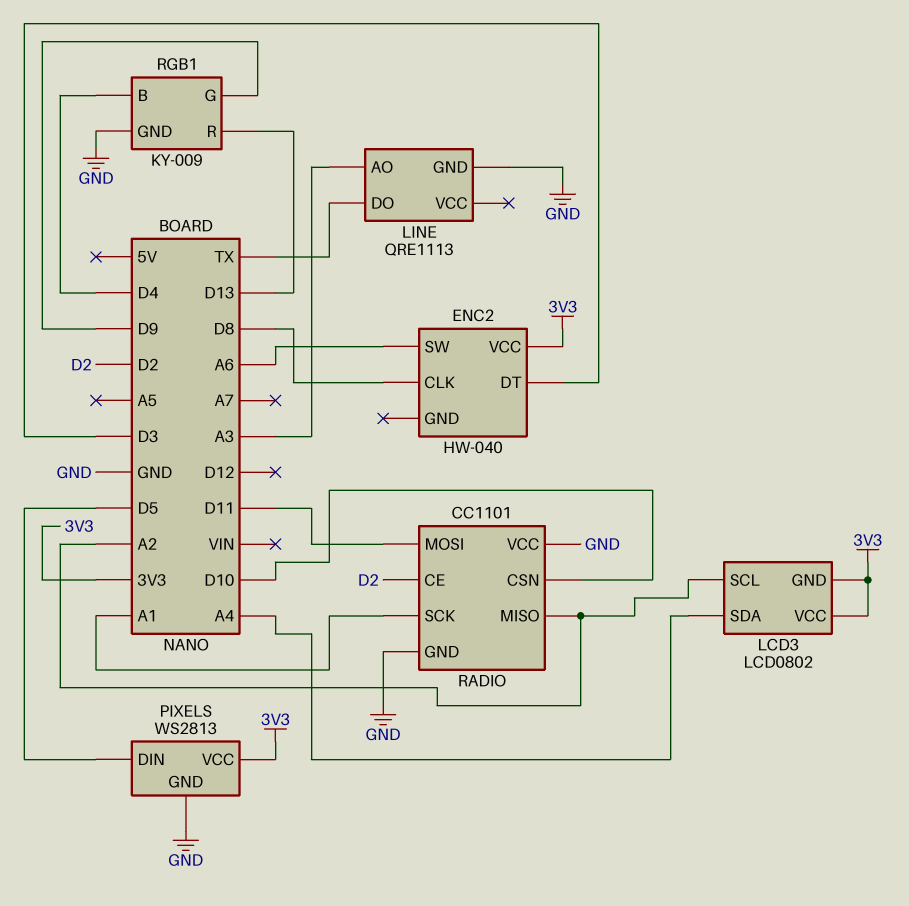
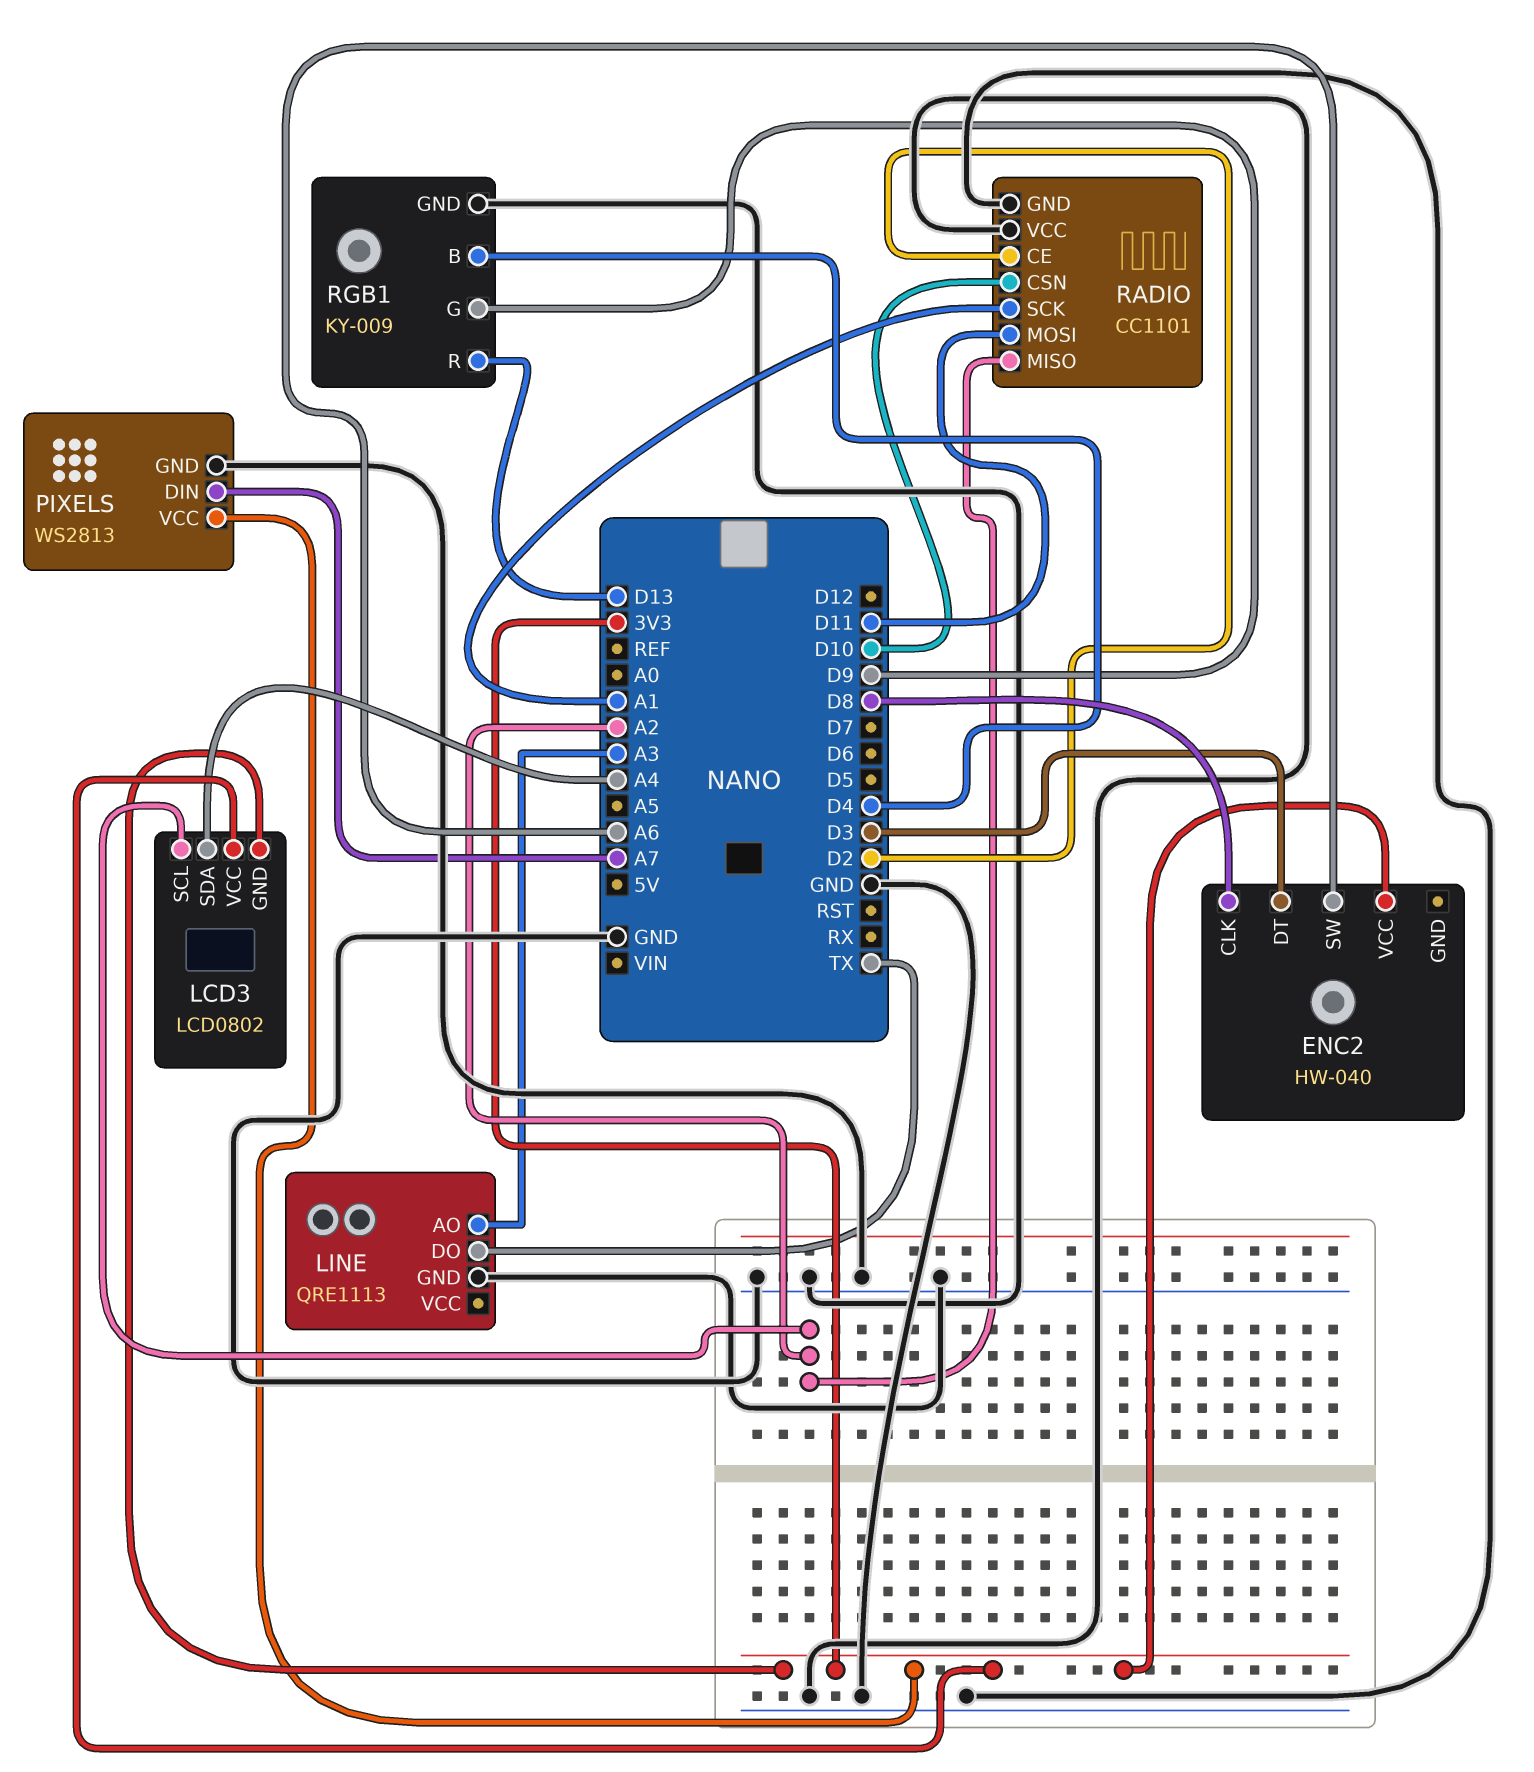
PIXELS pin DIN: D5 -> A7

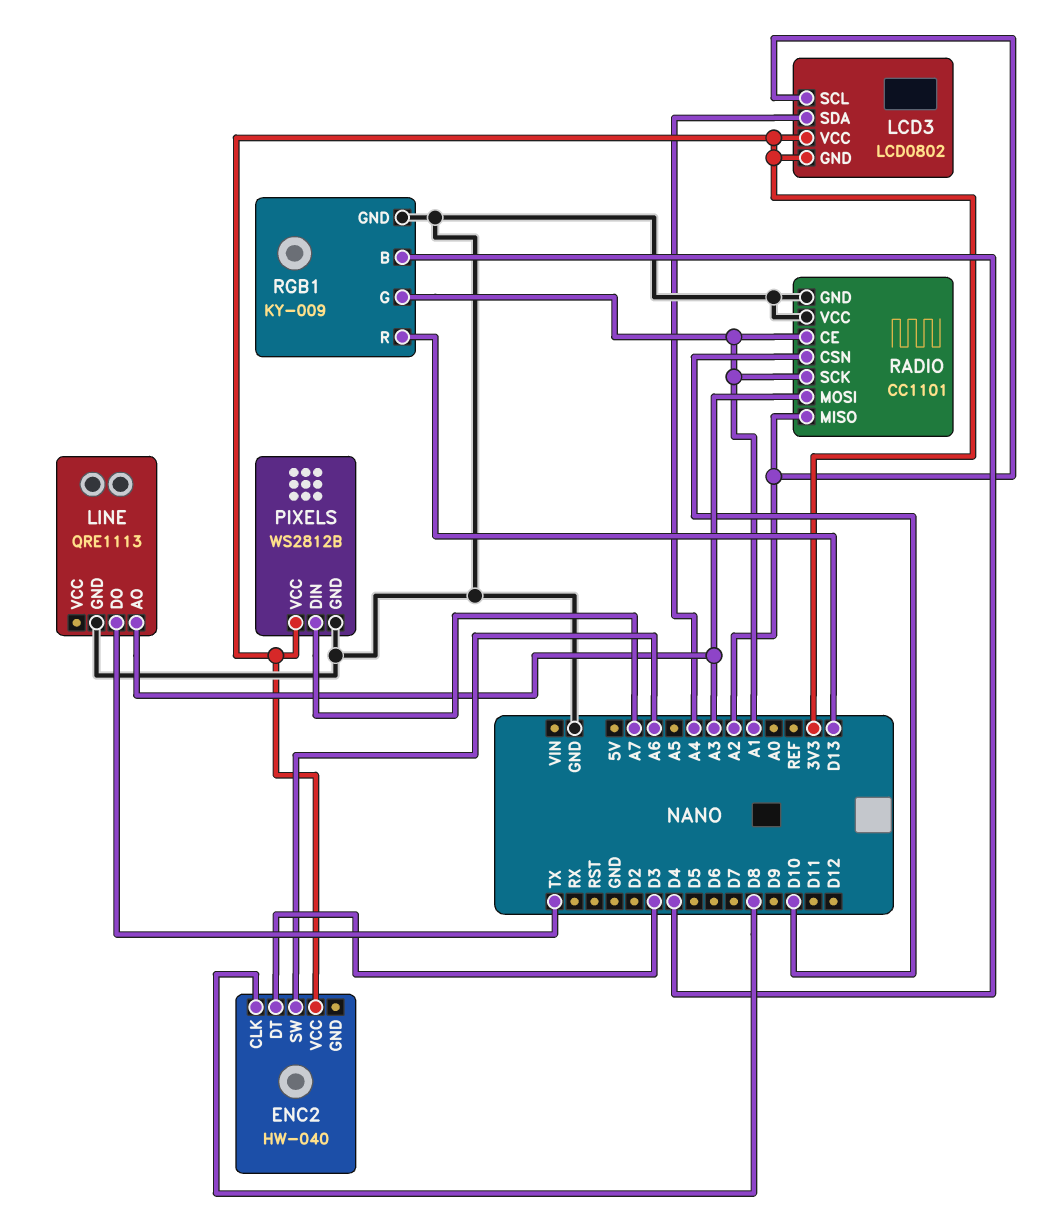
PIXELS: WS2813 -> WS2812B
RADIO pin CE: D2 -> A1
RADIO pin MOSI: D11 -> A3
RGB1 pin G: D9 -> A1

